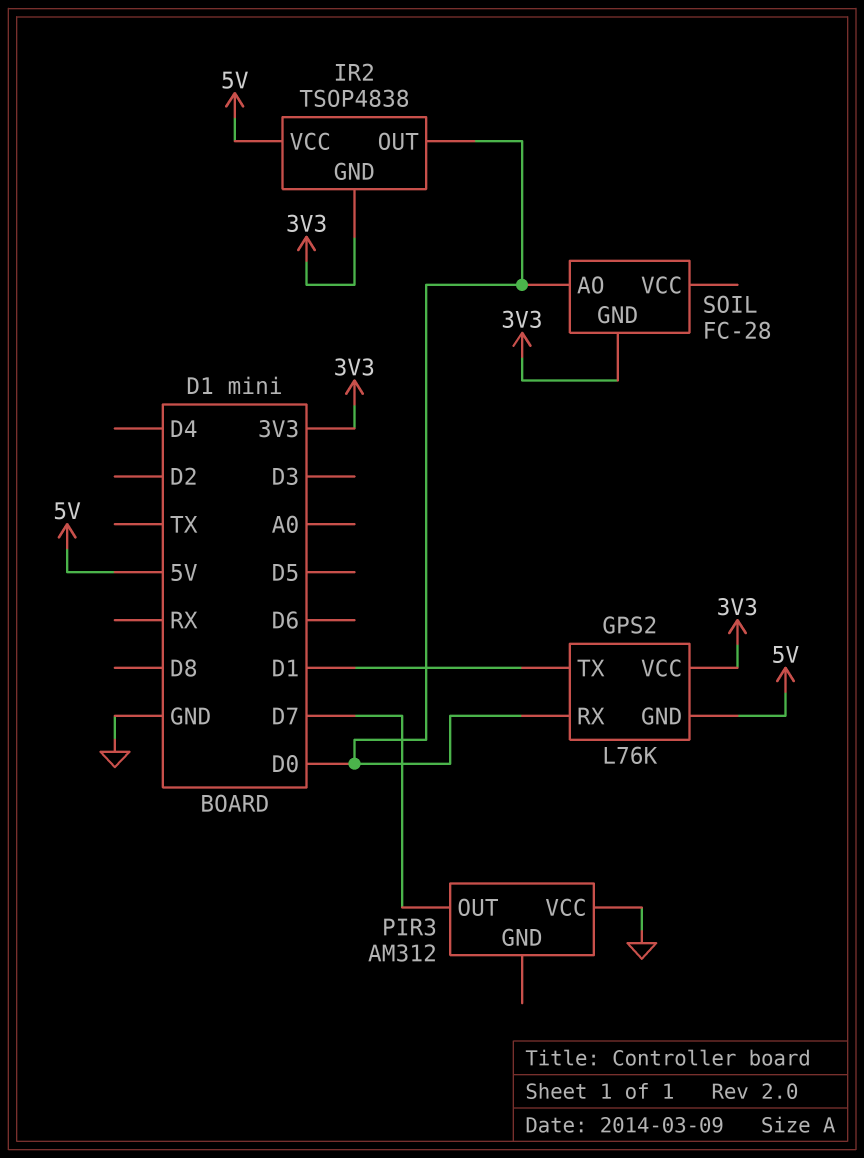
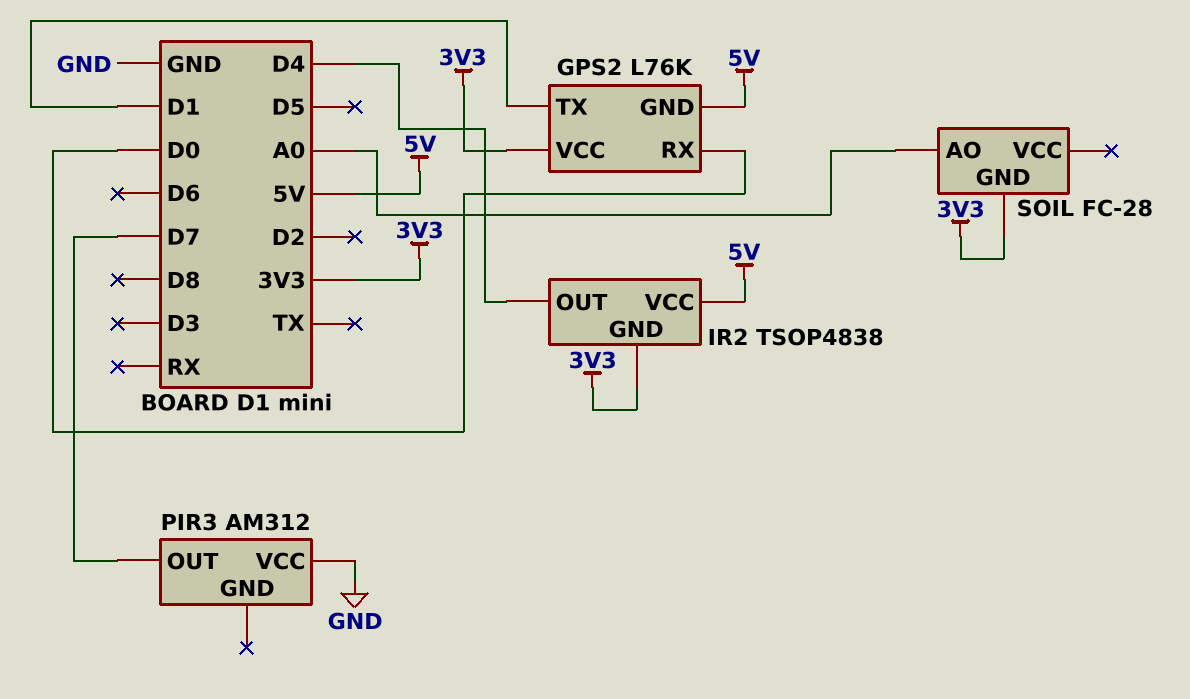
IR2 pin OUT: D0 -> D4
SOIL pin AO: D0 -> A0

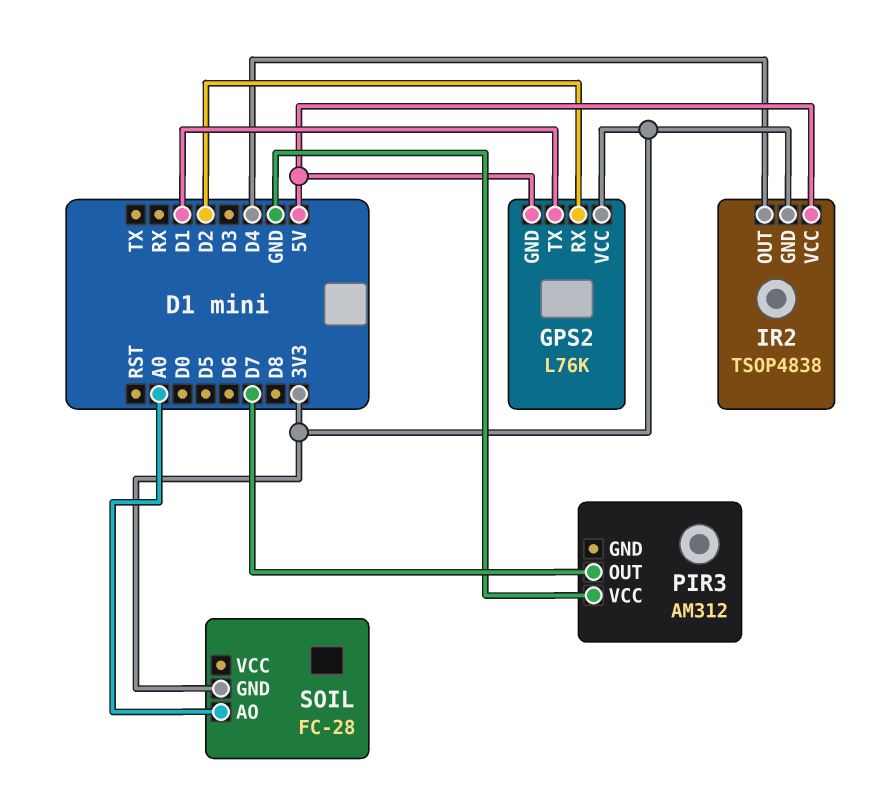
GPS2 pin RX: D0 -> D2

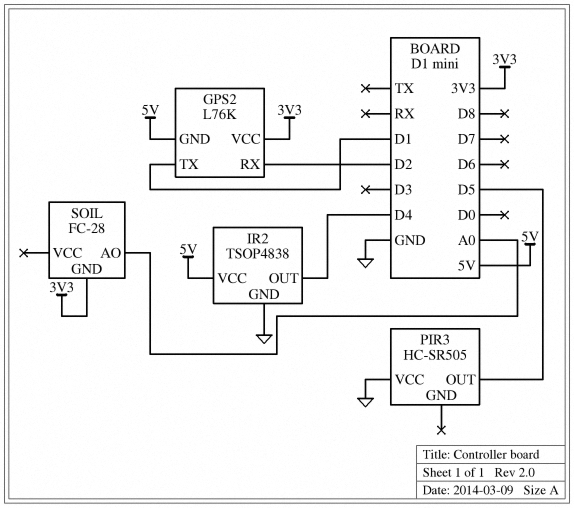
IR2 pin GND: 3V3 -> GND
PIR3: AM312 -> HC-SR505
PIR3 pin OUT: D7 -> D5

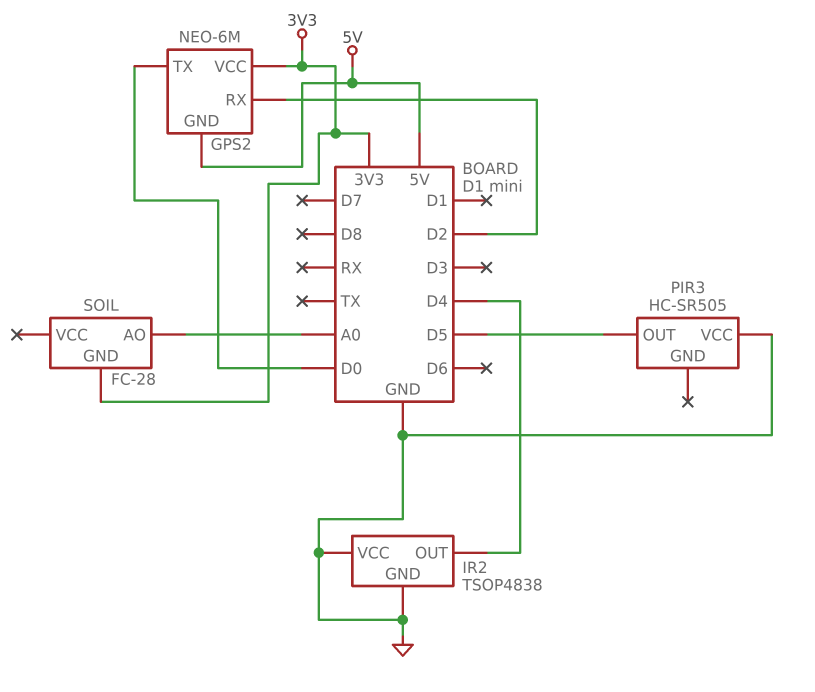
GPS2: L76K -> NEO-6M
GPS2 pin TX: D1 -> D0
IR2 pin VCC: 5V -> GND

